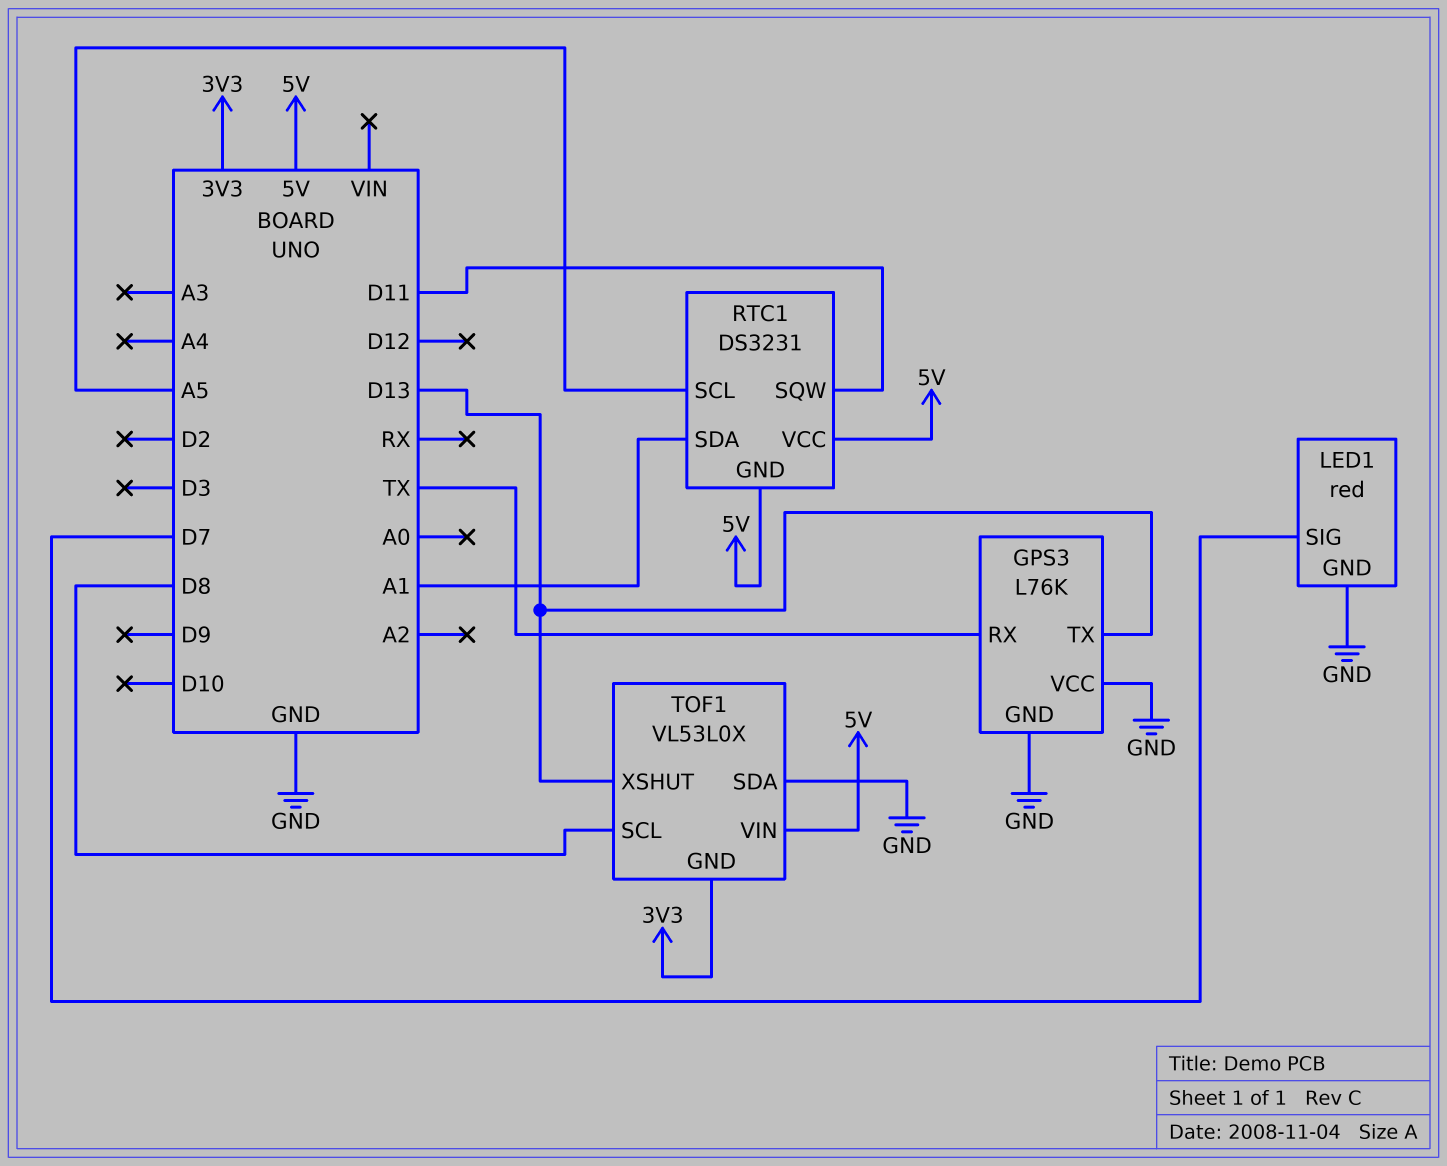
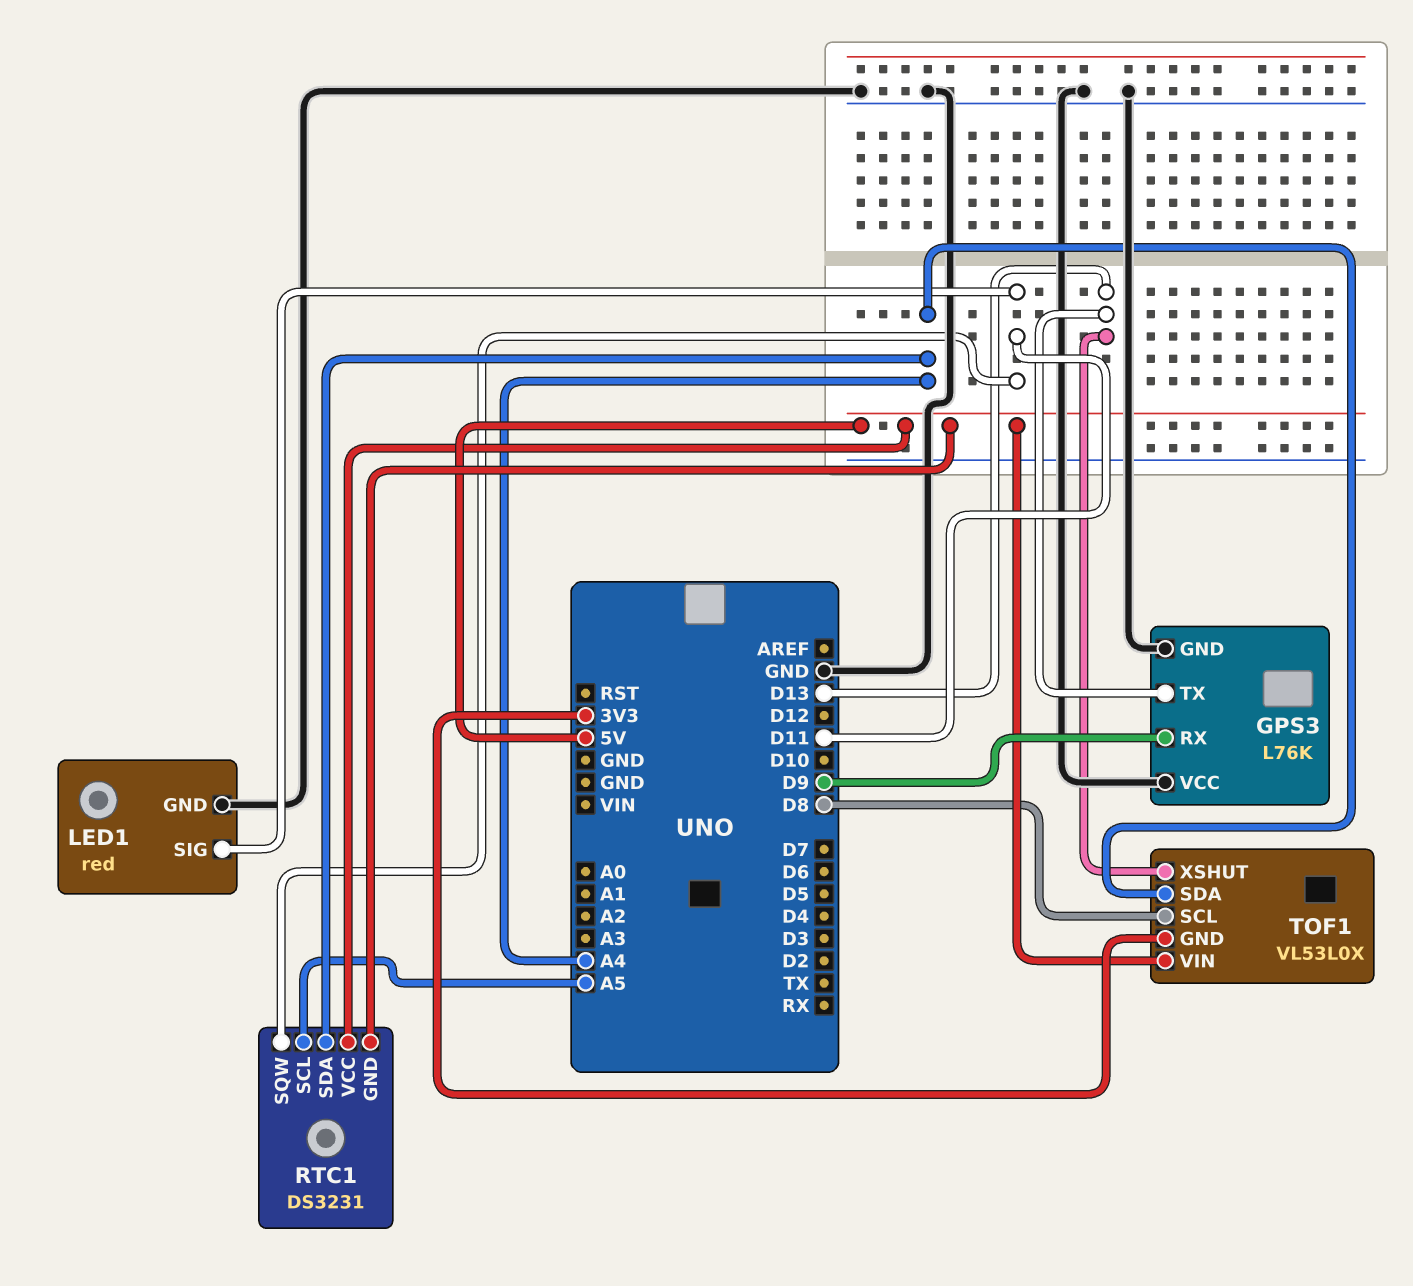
GPS3 pin RX: TX -> D9
LED1 pin SIG: D7 -> D11
RTC1 pin SDA: A1 -> A4
TOF1 pin SDA: GND -> A4

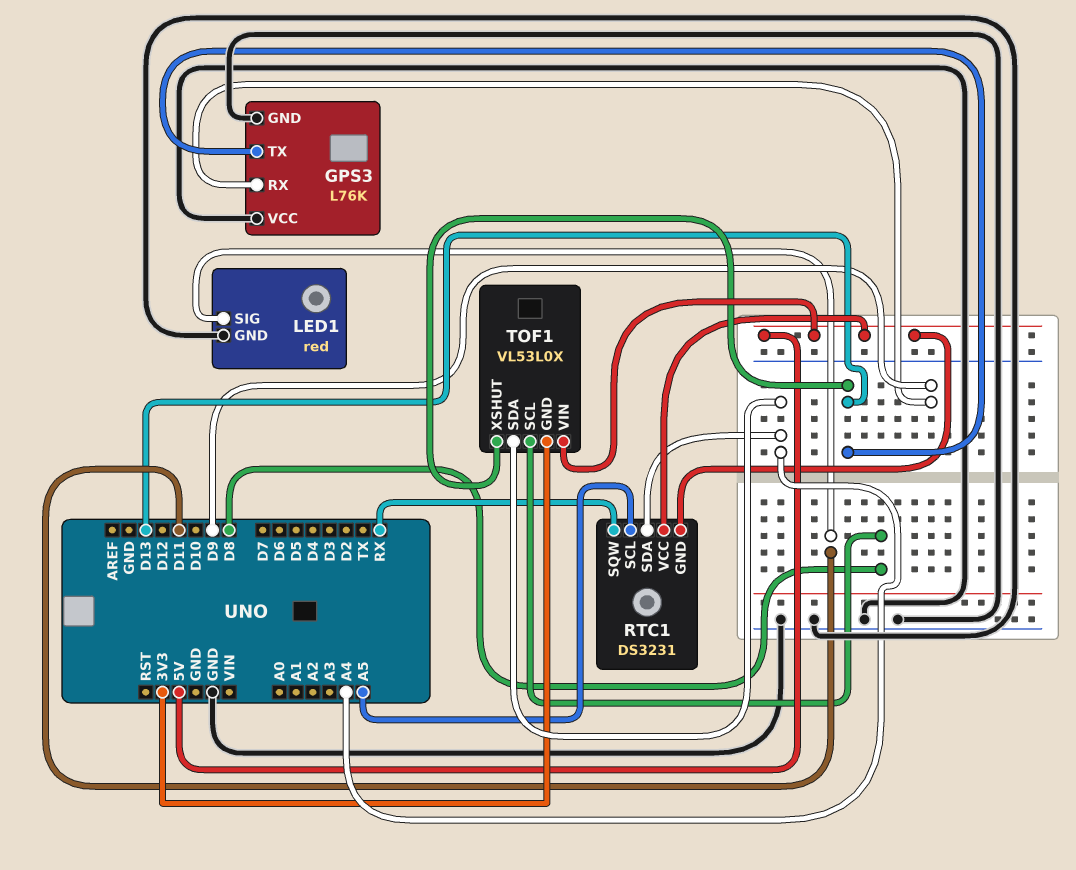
RTC1 pin SQW: D11 -> RX

